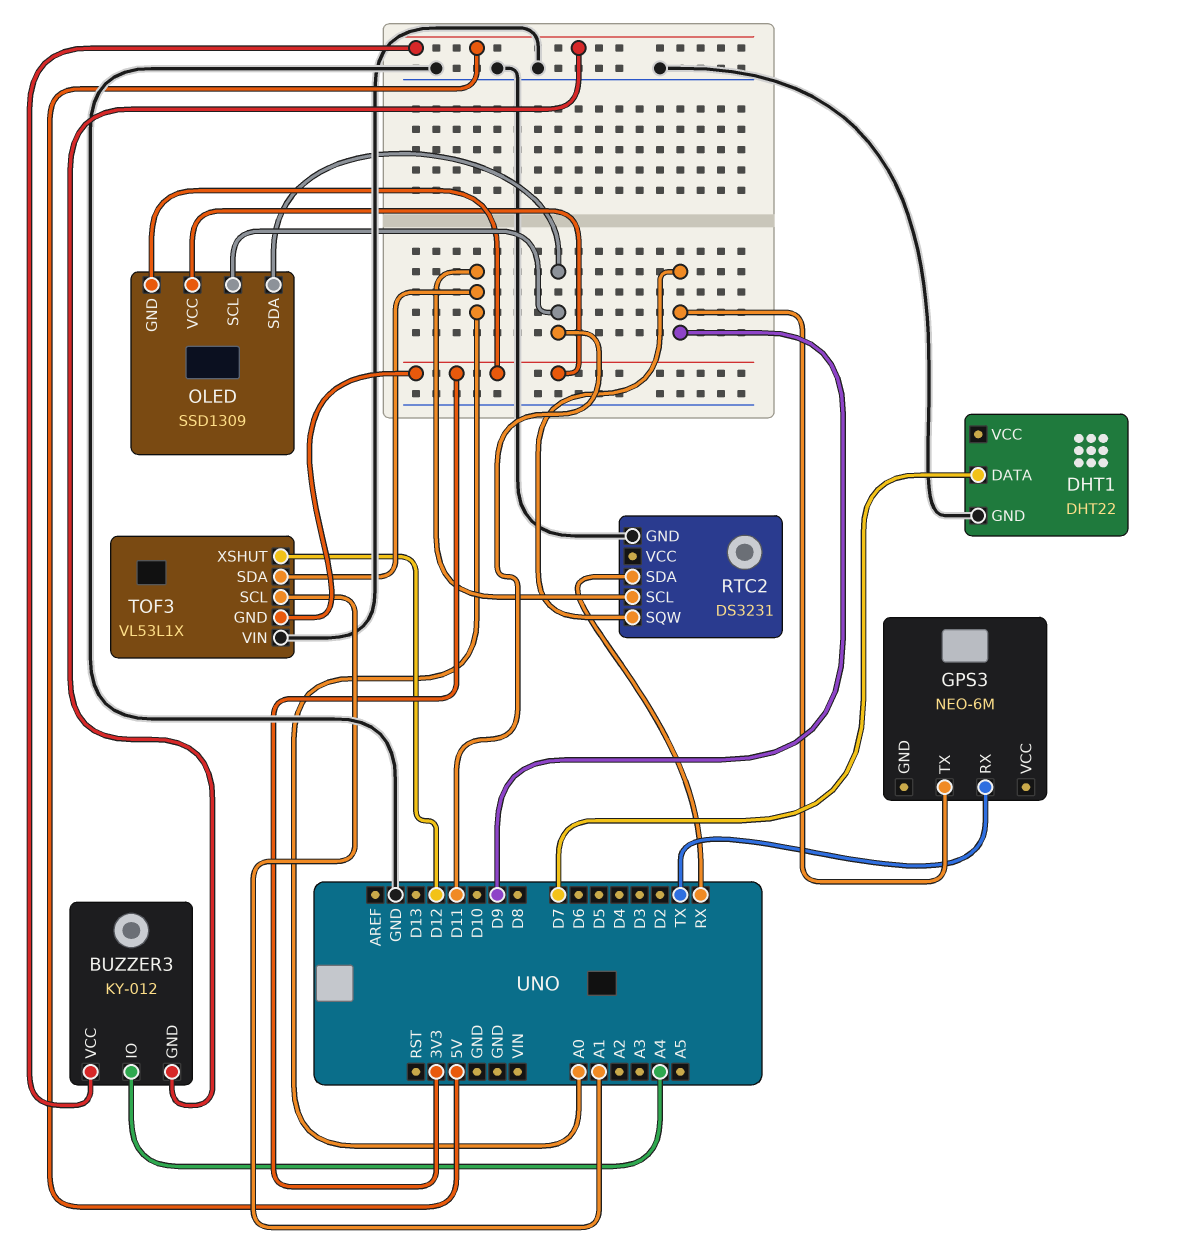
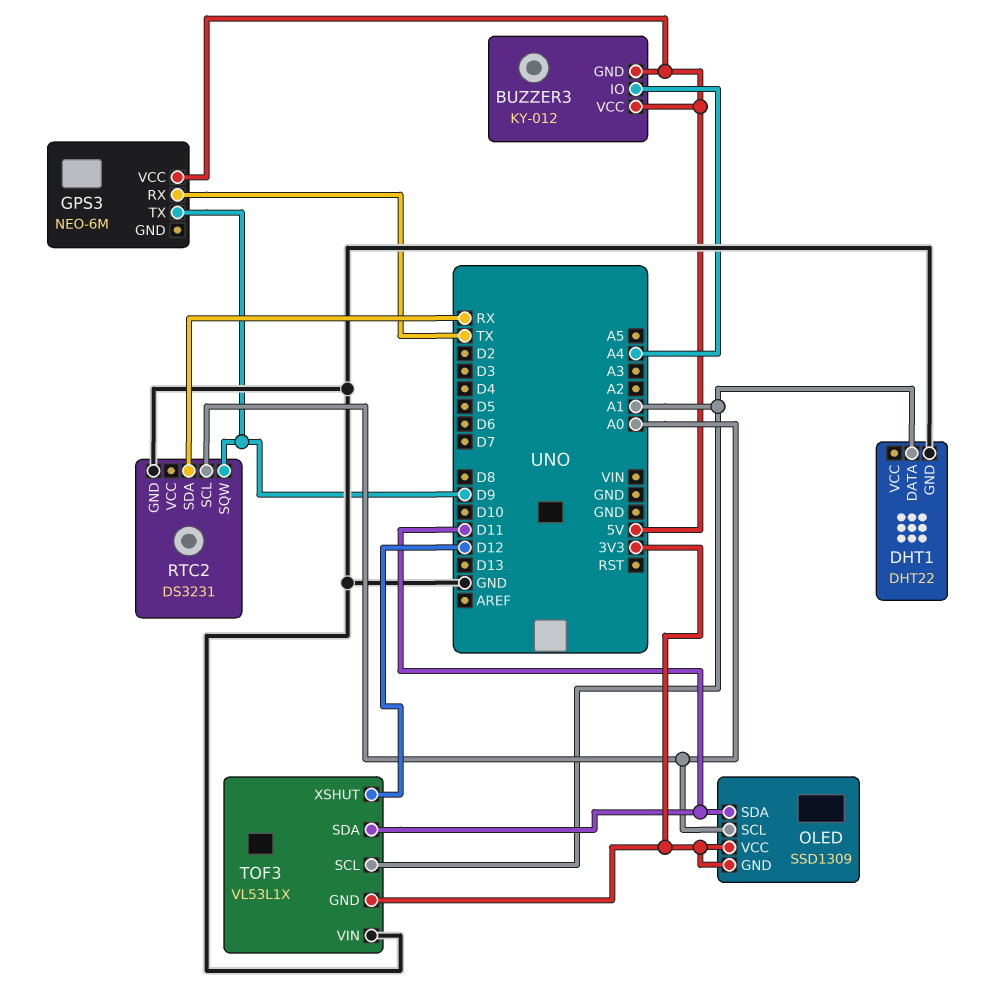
DHT1 pin DATA: D7 -> A1
GPS3 pin VCC: none -> 5V
OLED pin SCL: D11 -> A0
TOF3 pin SDA: A0 -> D11

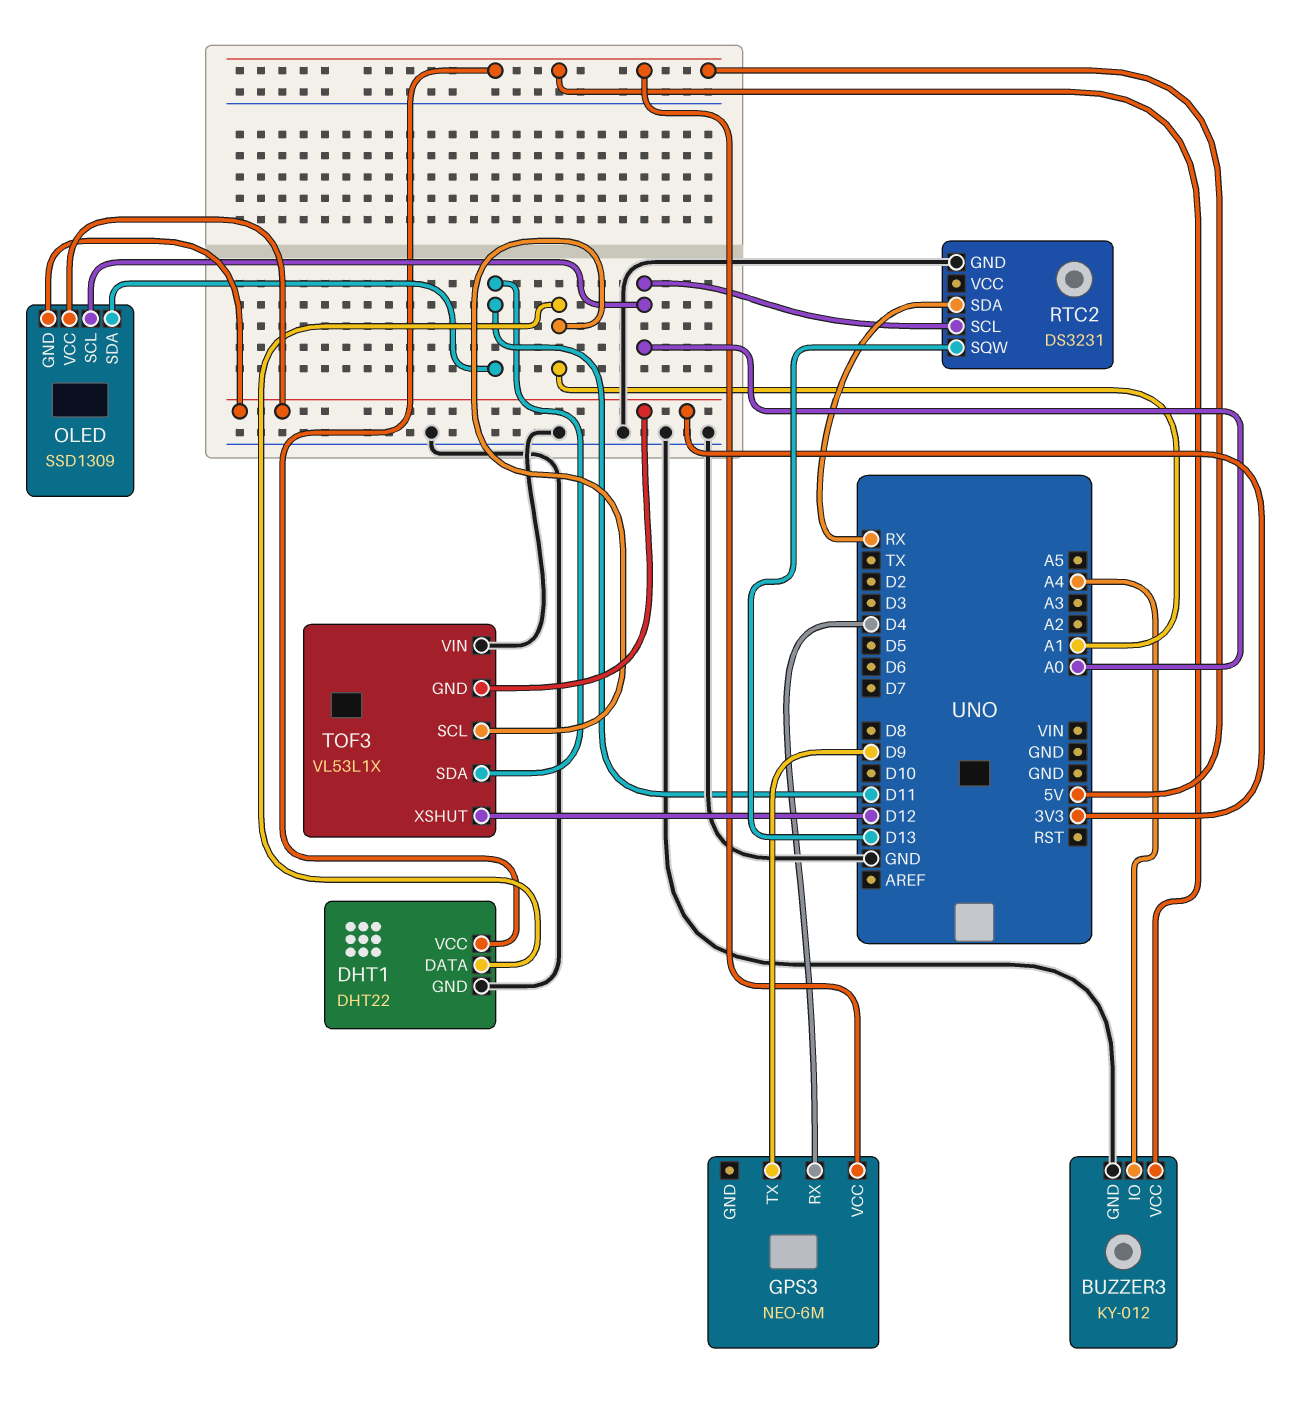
BUZZER3 pin GND: 5V -> GND
DHT1 pin VCC: none -> 5V
GPS3 pin RX: TX -> D4
RTC2 pin SQW: D9 -> D13

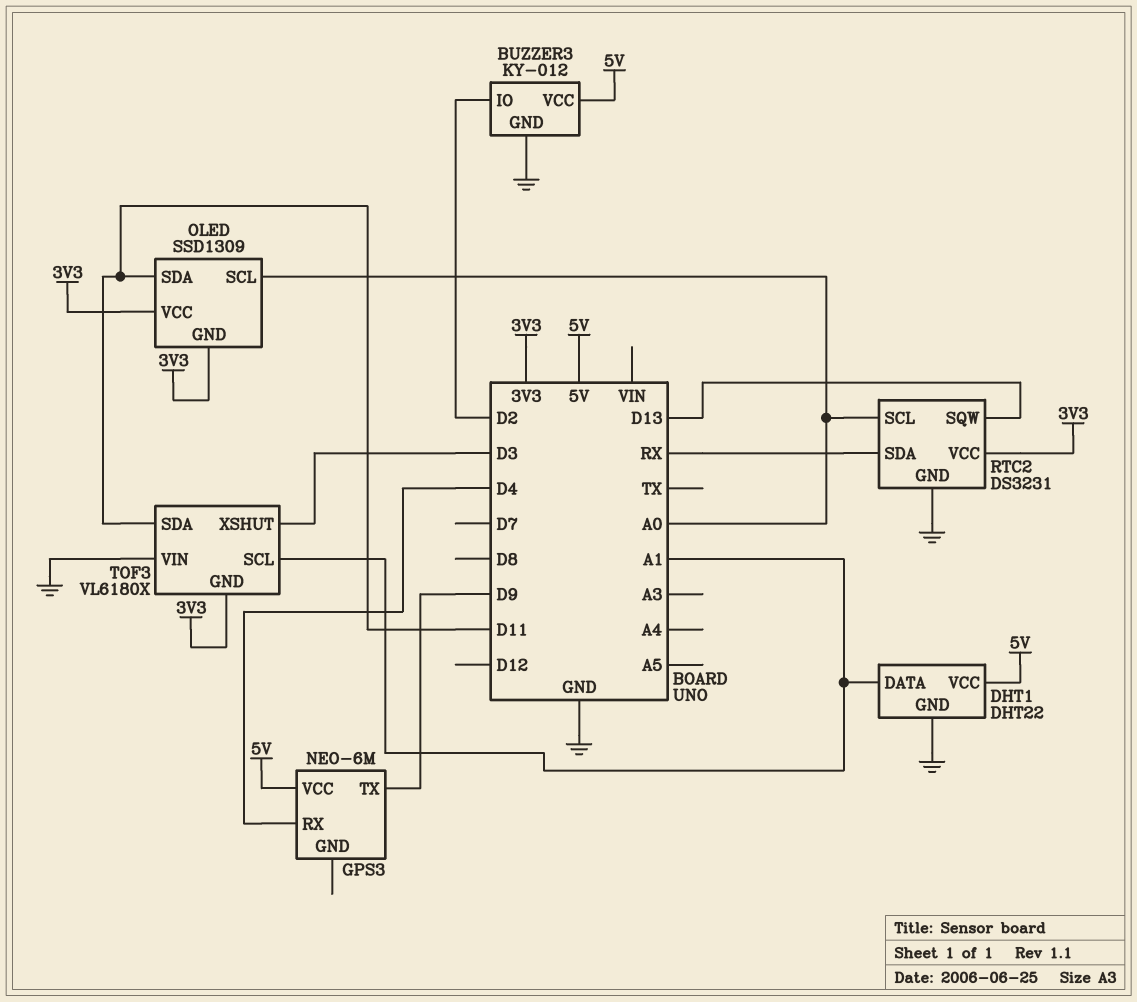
BUZZER3 pin IO: A4 -> D2
RTC2 pin VCC: none -> 3V3
TOF3: VL53L1X -> VL6180X
TOF3 pin XSHUT: D12 -> D3

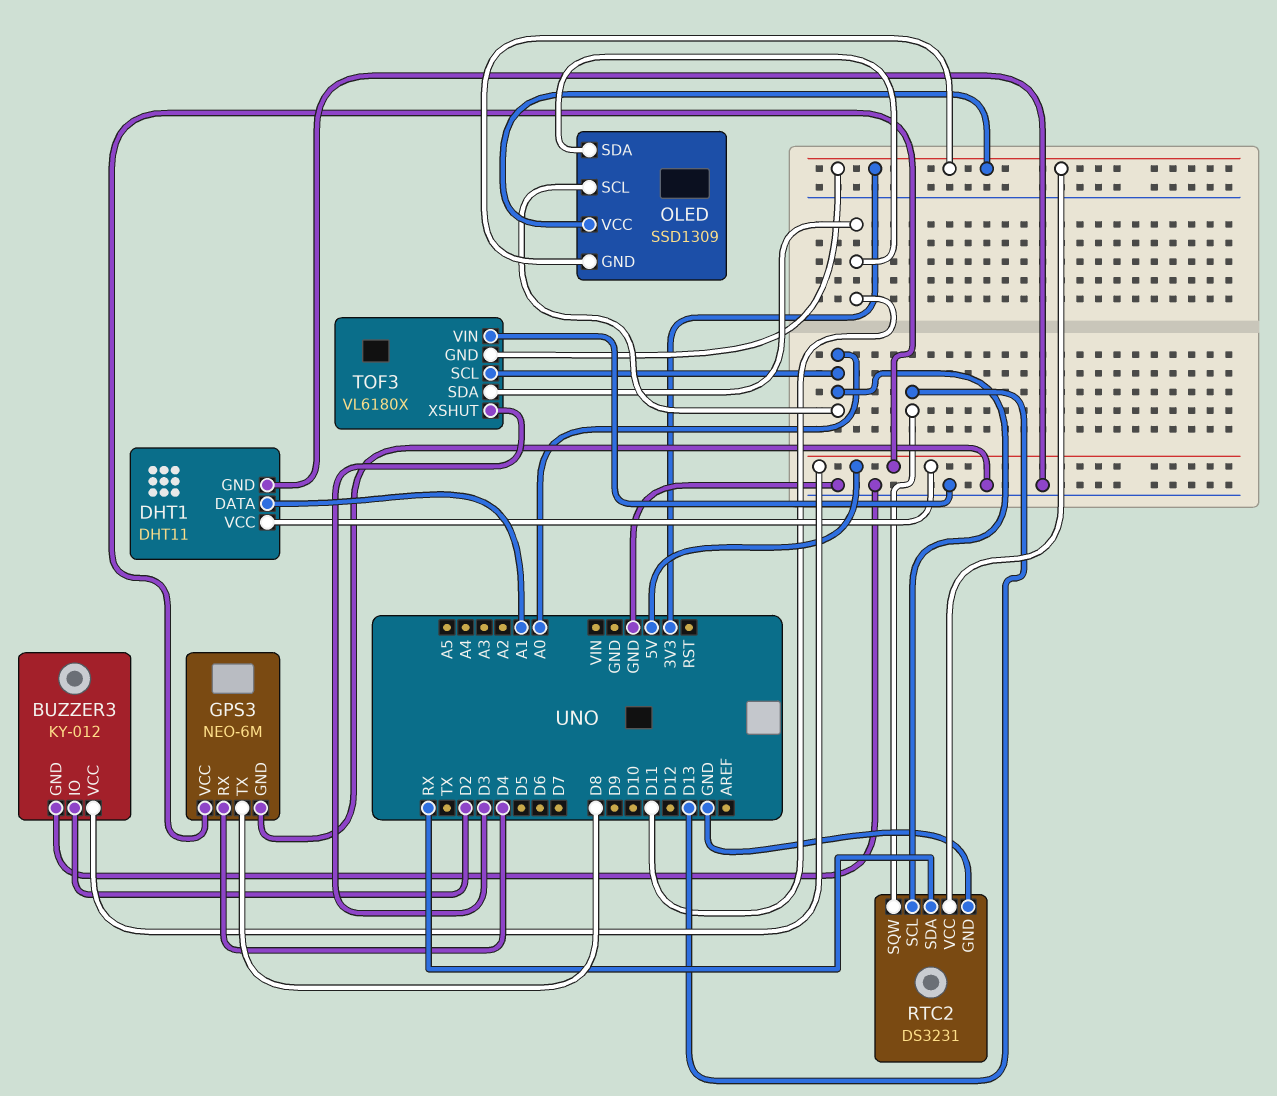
DHT1: DHT22 -> DHT11
GPS3 pin GND: none -> GND
GPS3 pin TX: D9 -> D8
TOF3 pin SCL: A1 -> A0

